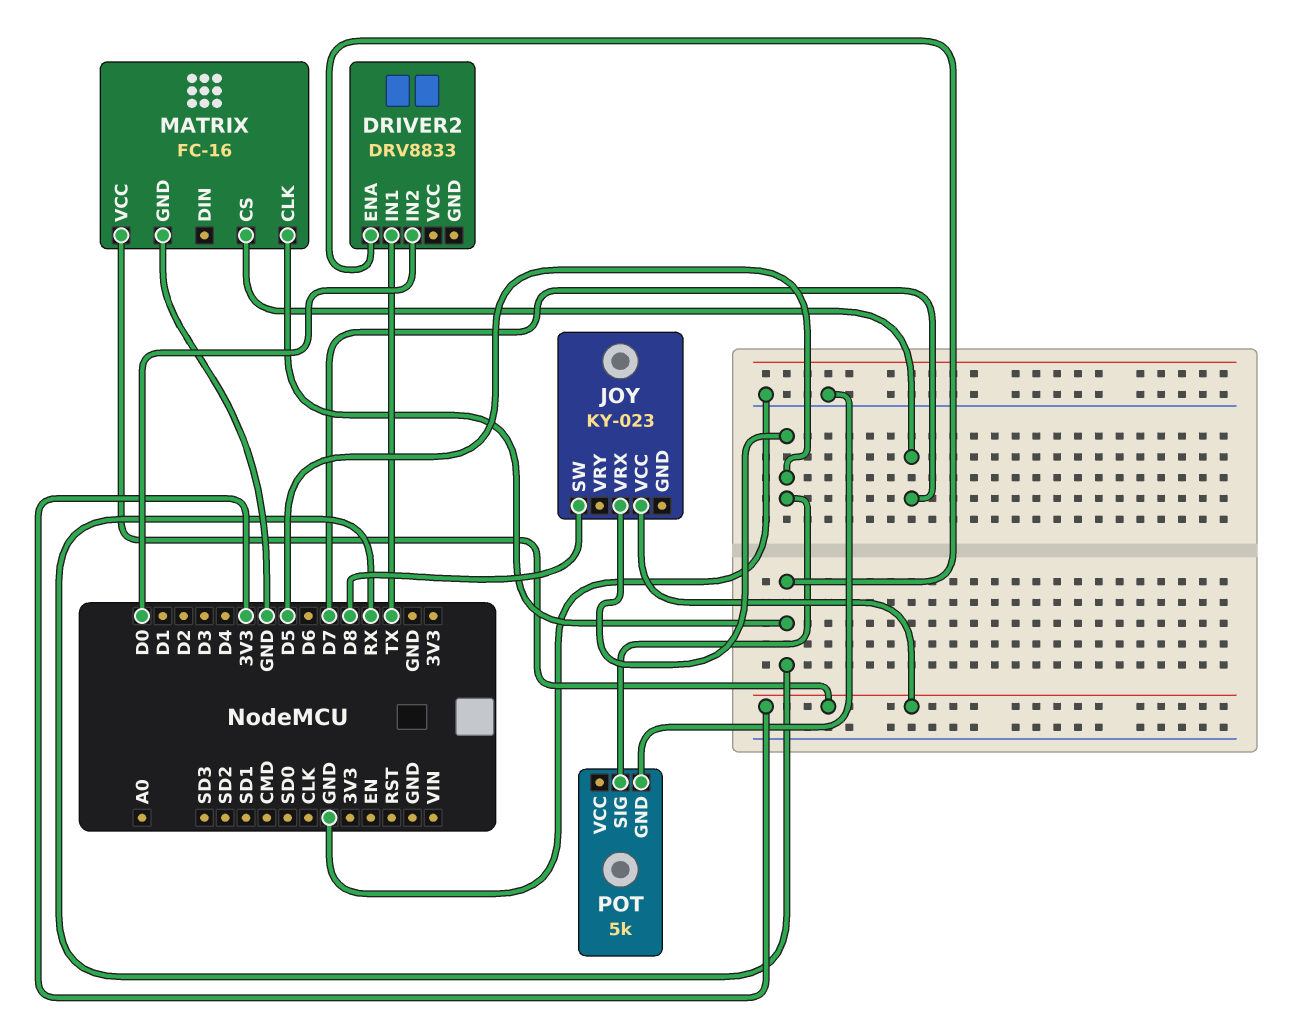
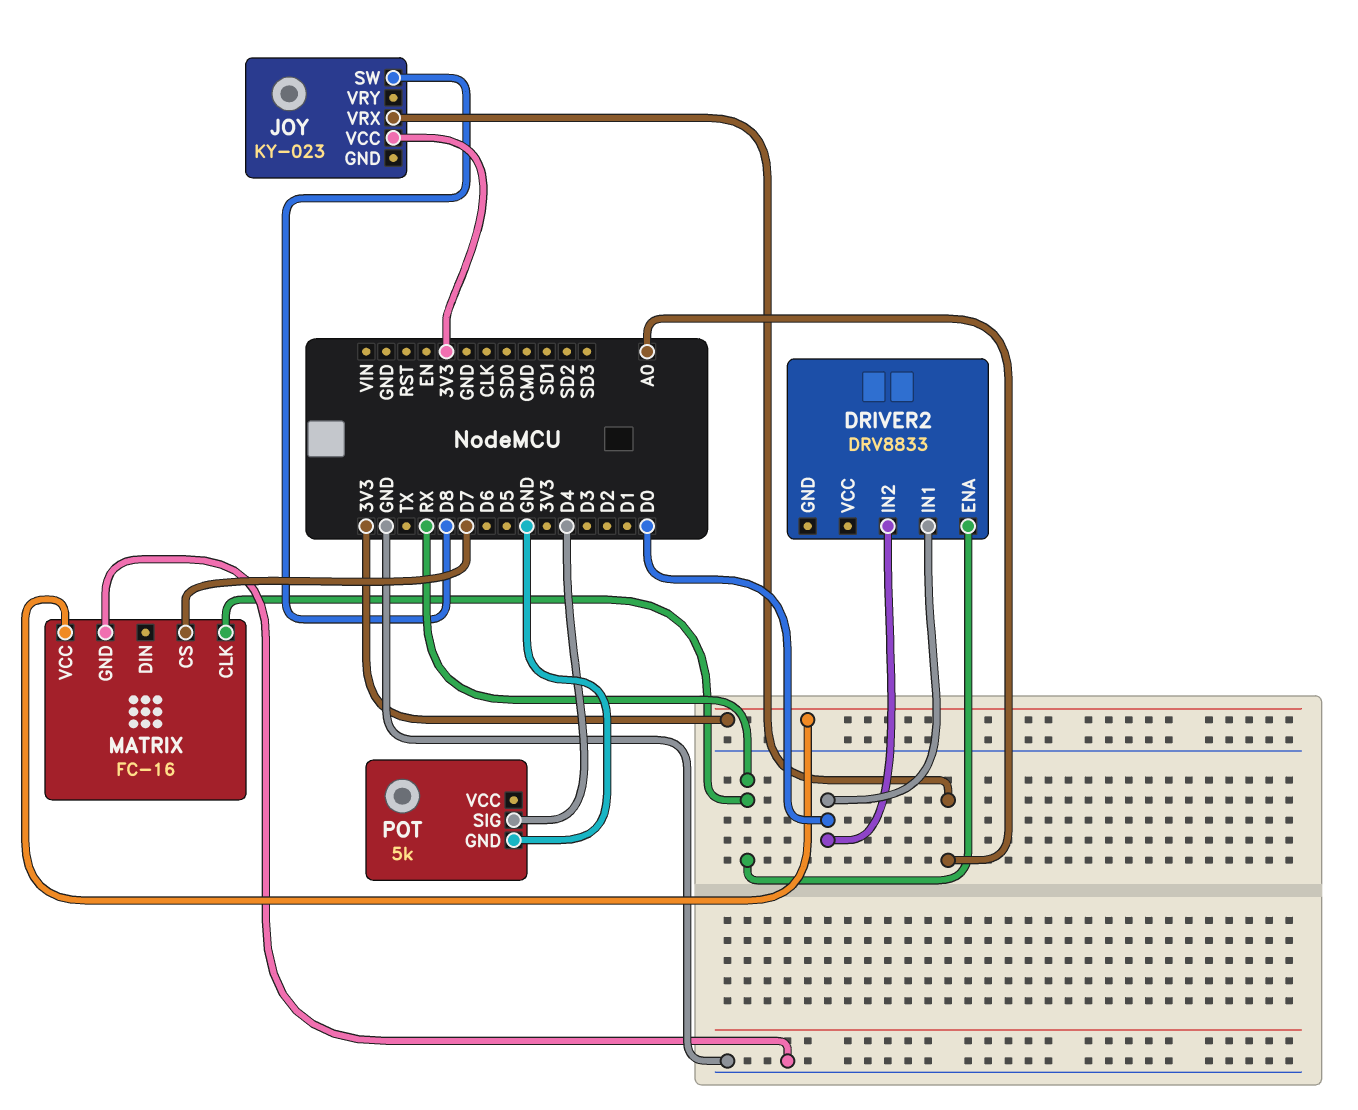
DRIVER2 pin IN1: TX -> D0
JOY pin VRX: D5 -> A0
POT pin SIG: D5 -> D4

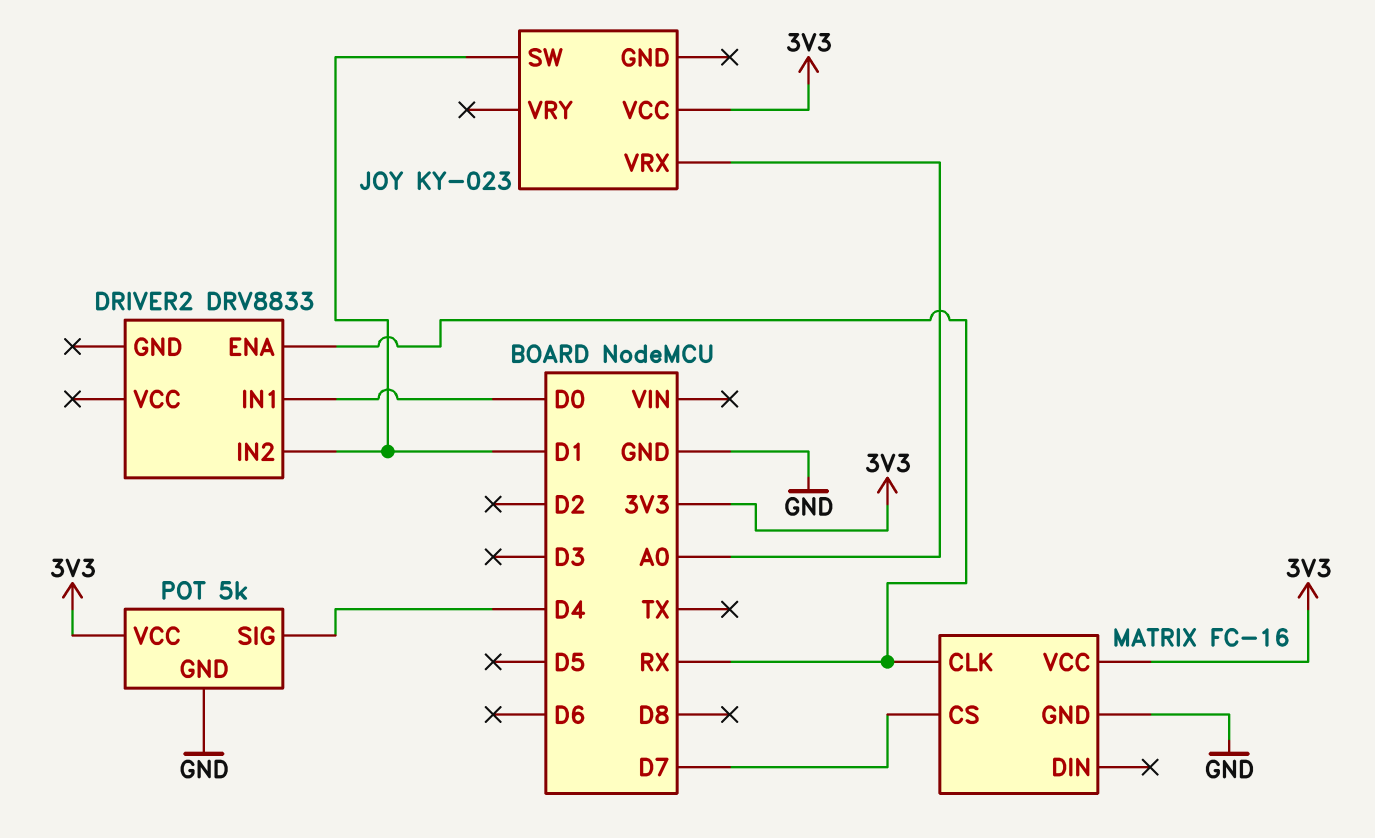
DRIVER2 pin IN2: D0 -> D1
JOY pin SW: D8 -> D1
POT pin VCC: none -> 3V3

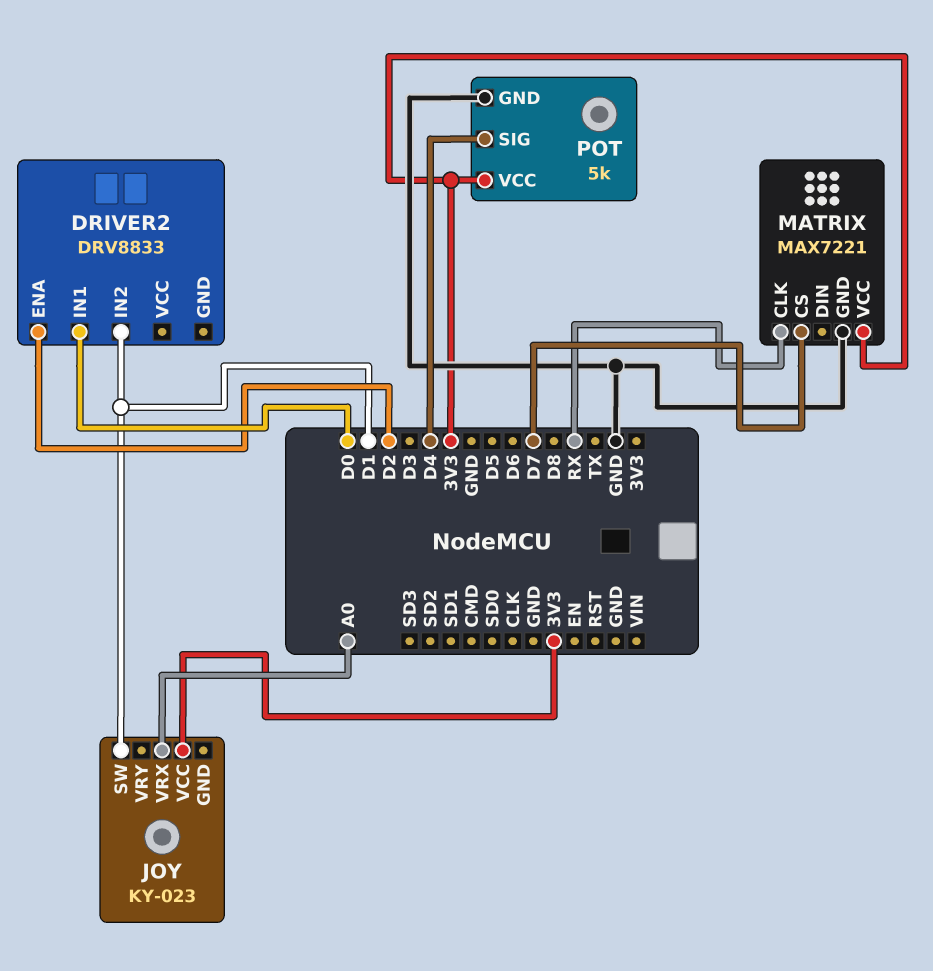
DRIVER2 pin ENA: RX -> D2
MATRIX: FC-16 -> MAX7221

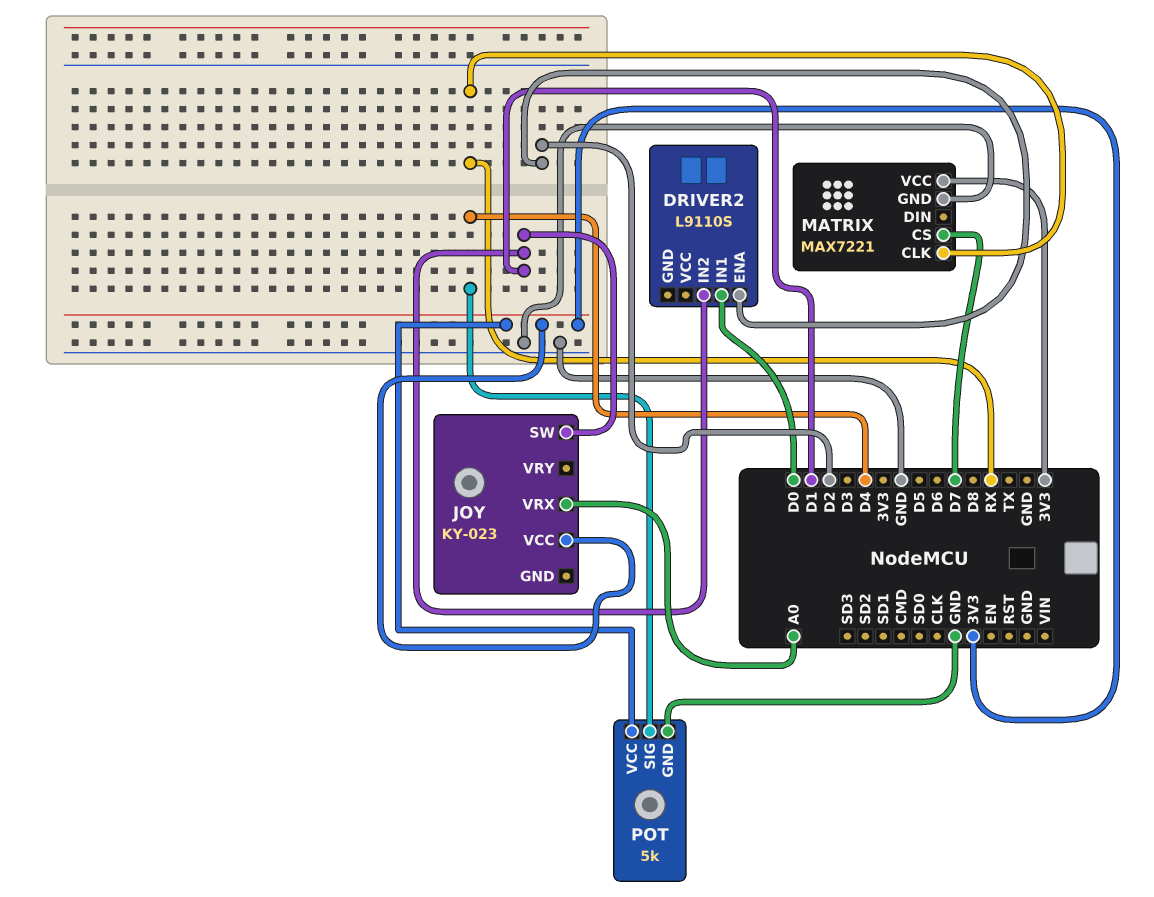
DRIVER2: DRV8833 -> L9110S

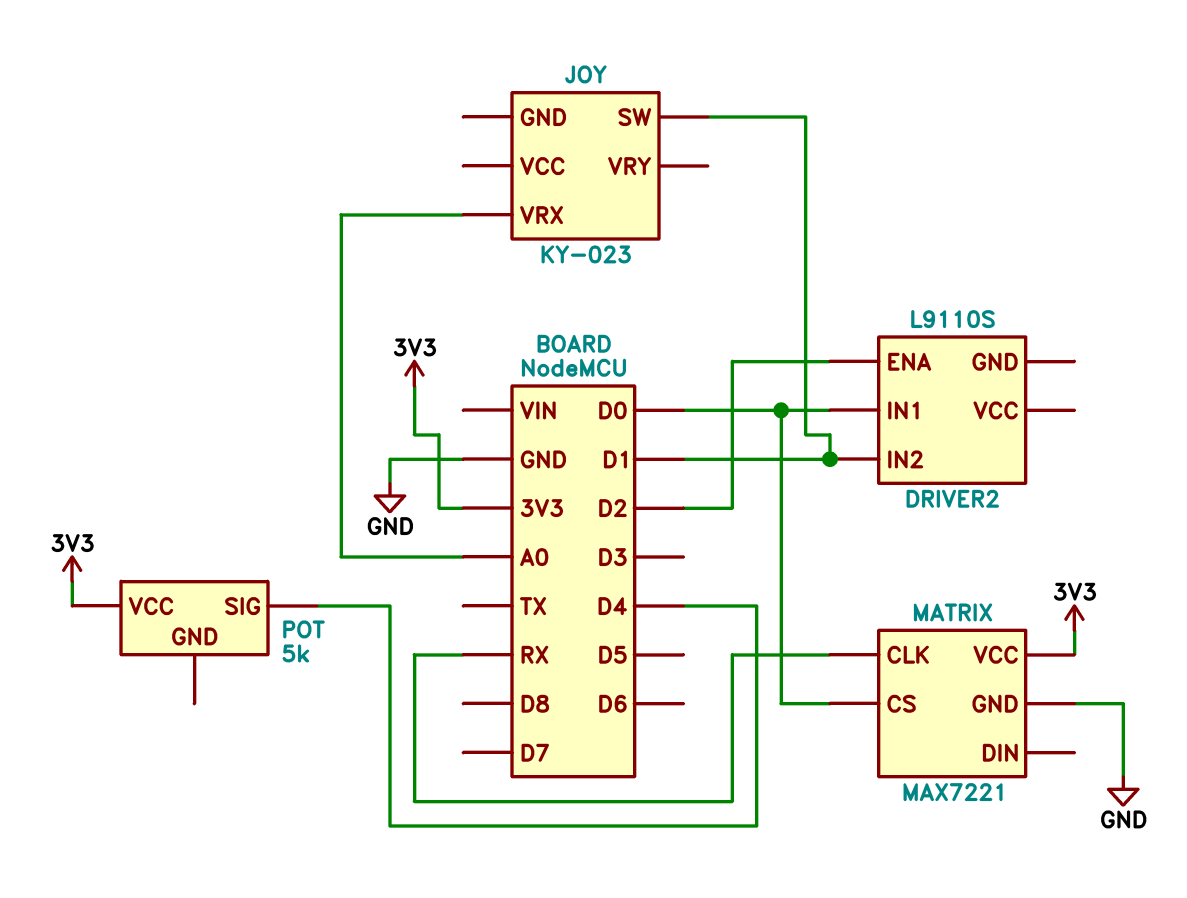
JOY pin VCC: 3V3 -> none
MATRIX pin CS: D7 -> D0
POT pin GND: GND -> none

